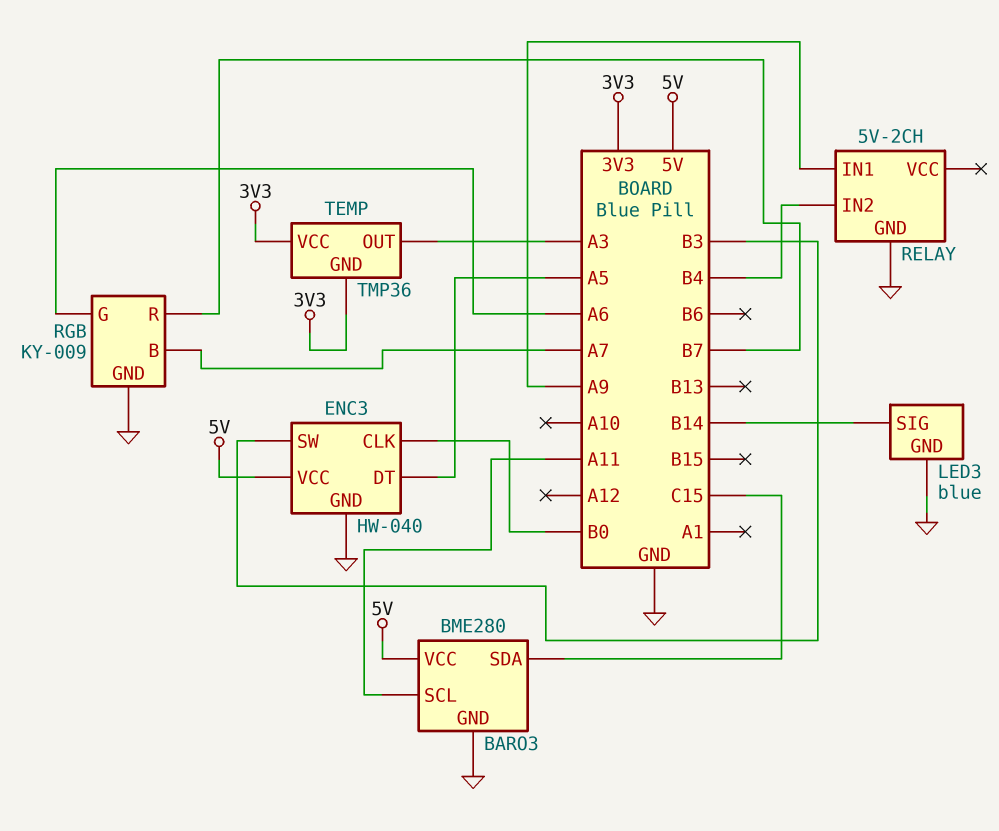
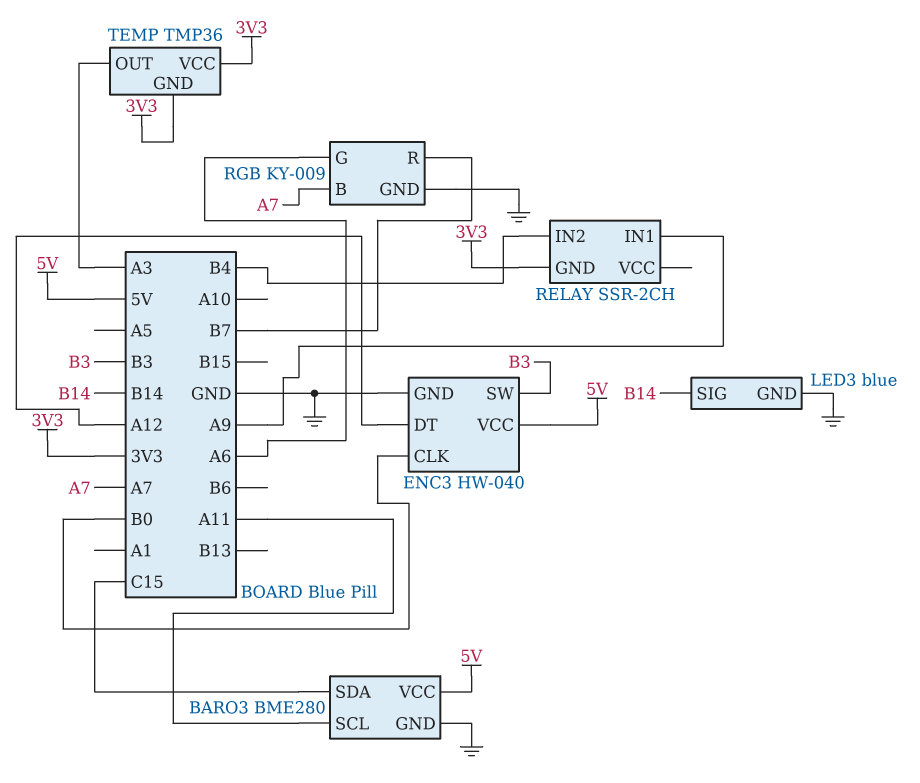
ENC3 pin DT: A5 -> A12
RELAY: 5V-2CH -> SSR-2CH
RELAY pin GND: GND -> 3V3

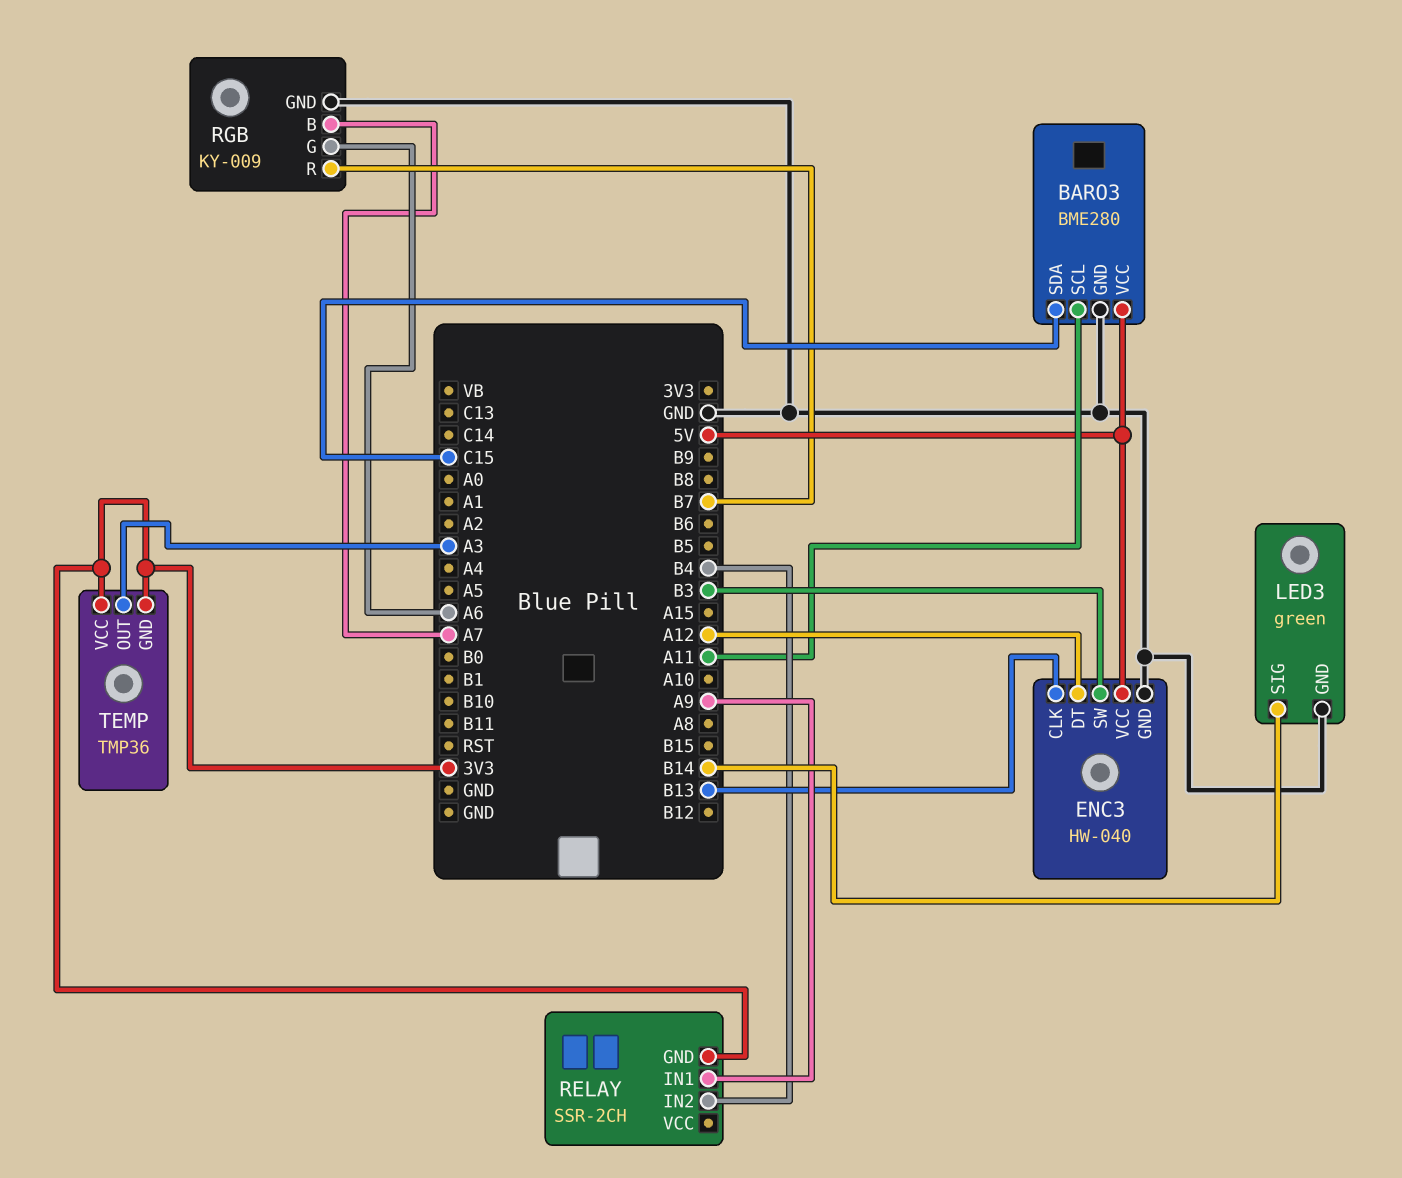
ENC3 pin CLK: B0 -> B13
LED3: blue -> green

